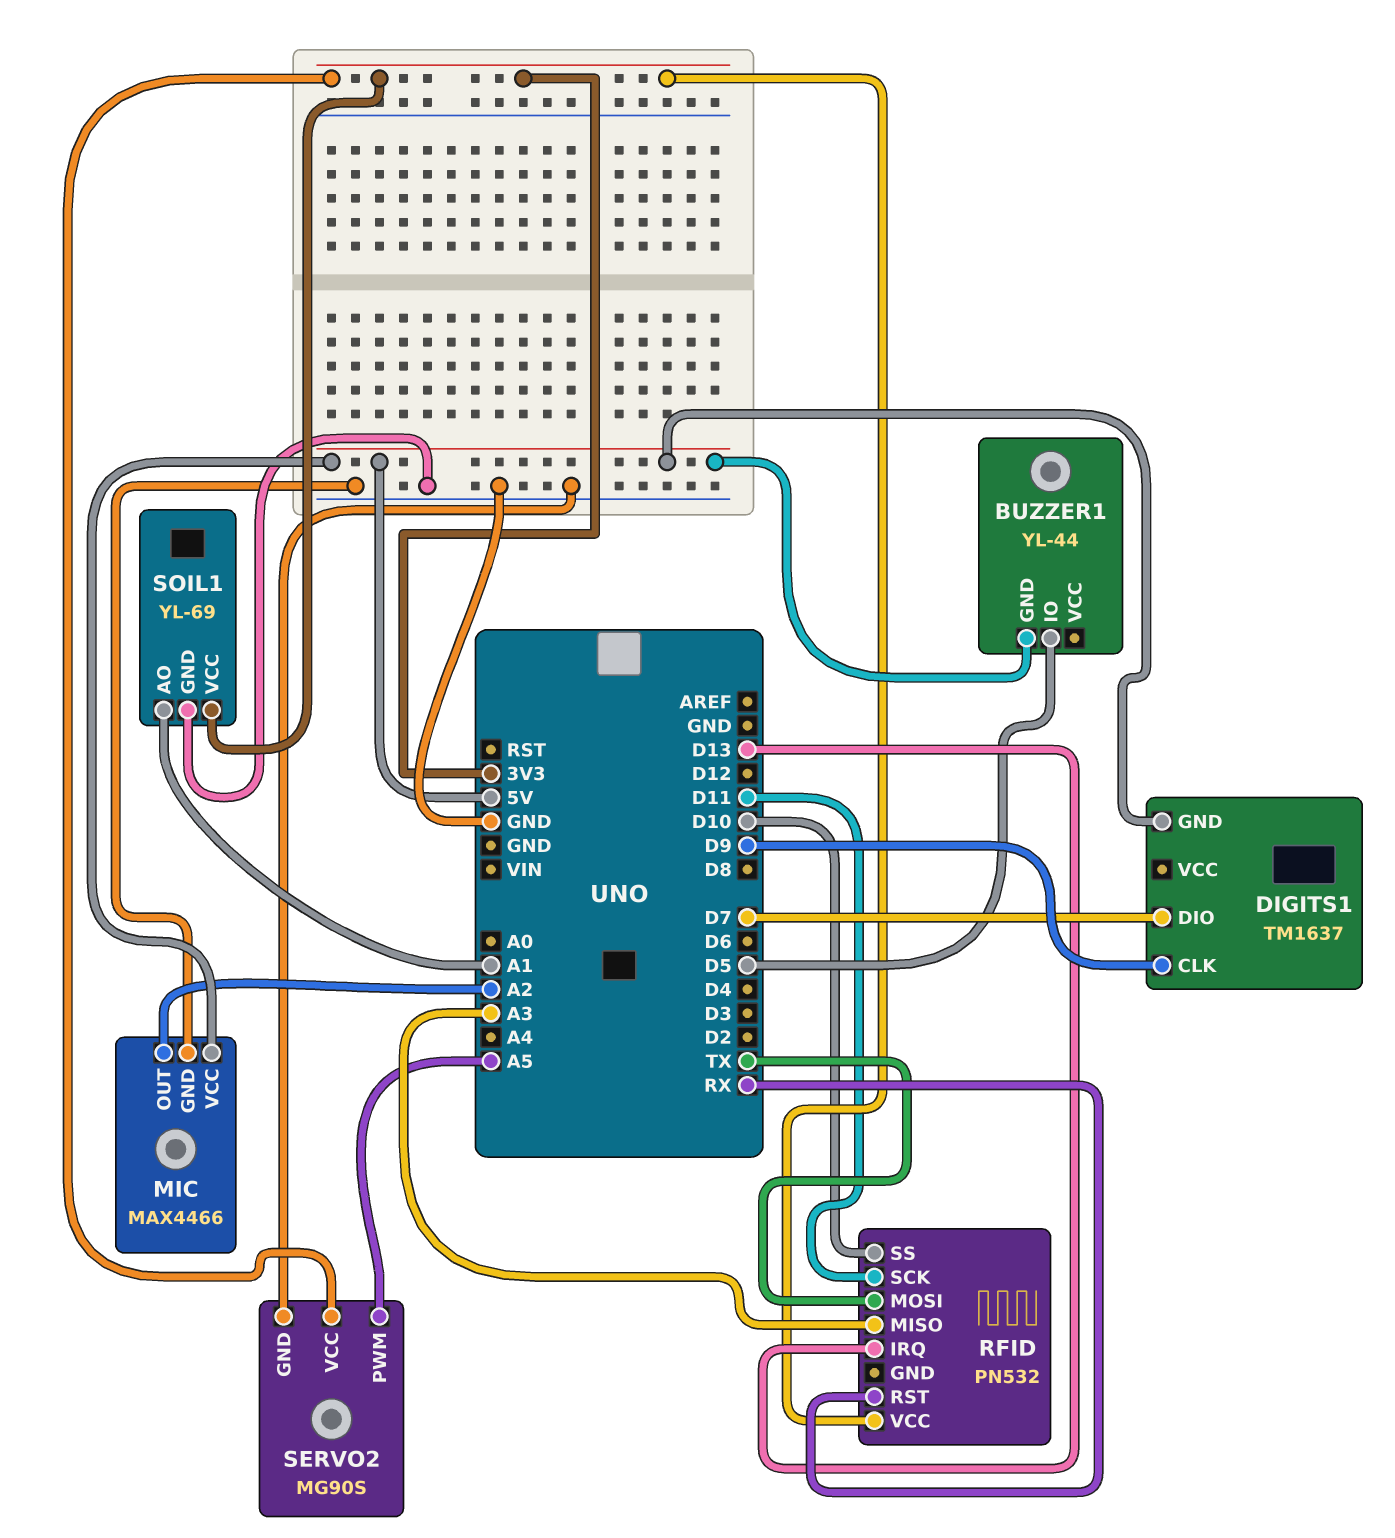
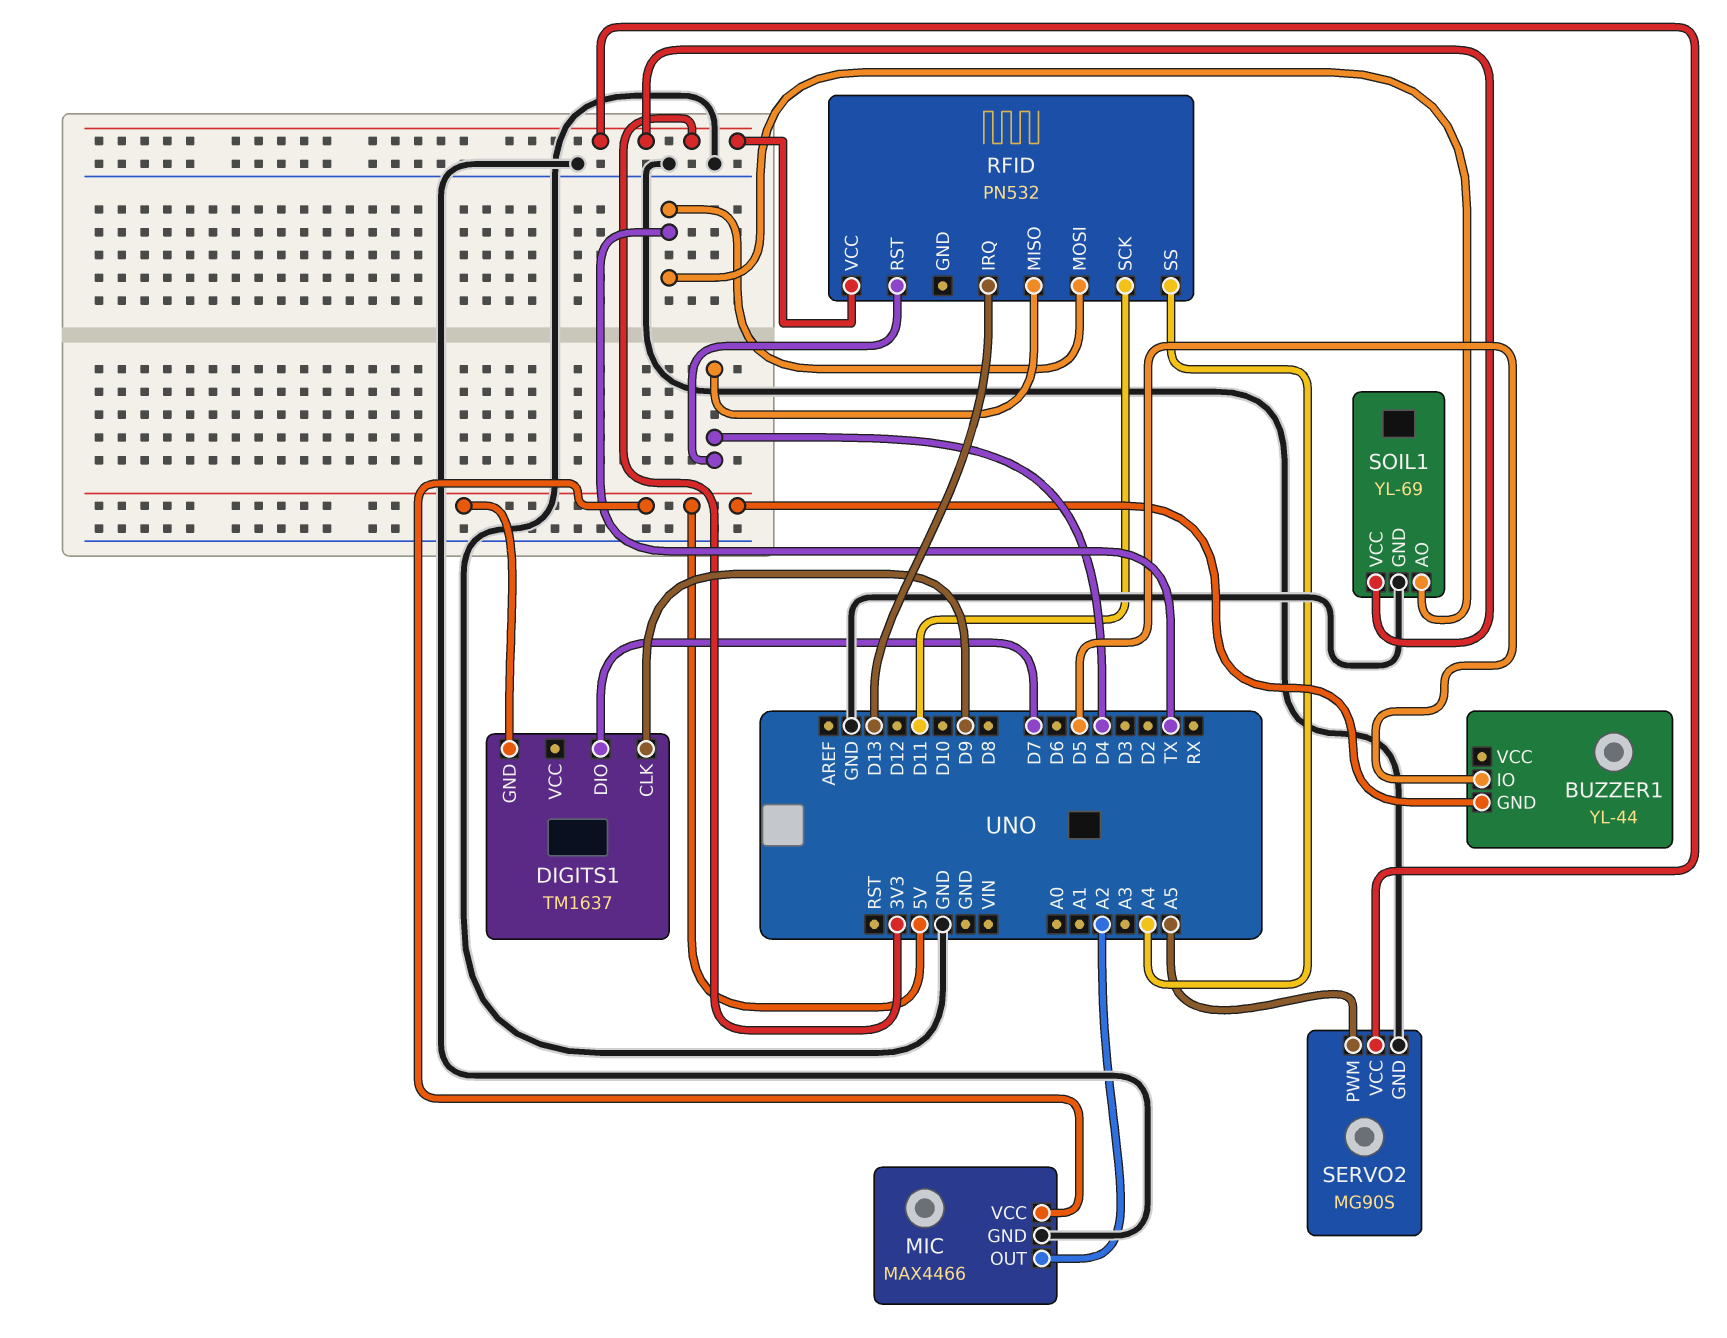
RFID pin MISO: A3 -> D4
RFID pin RST: RX -> D4
RFID pin SS: D10 -> A4
SOIL1 pin AO: A1 -> TX

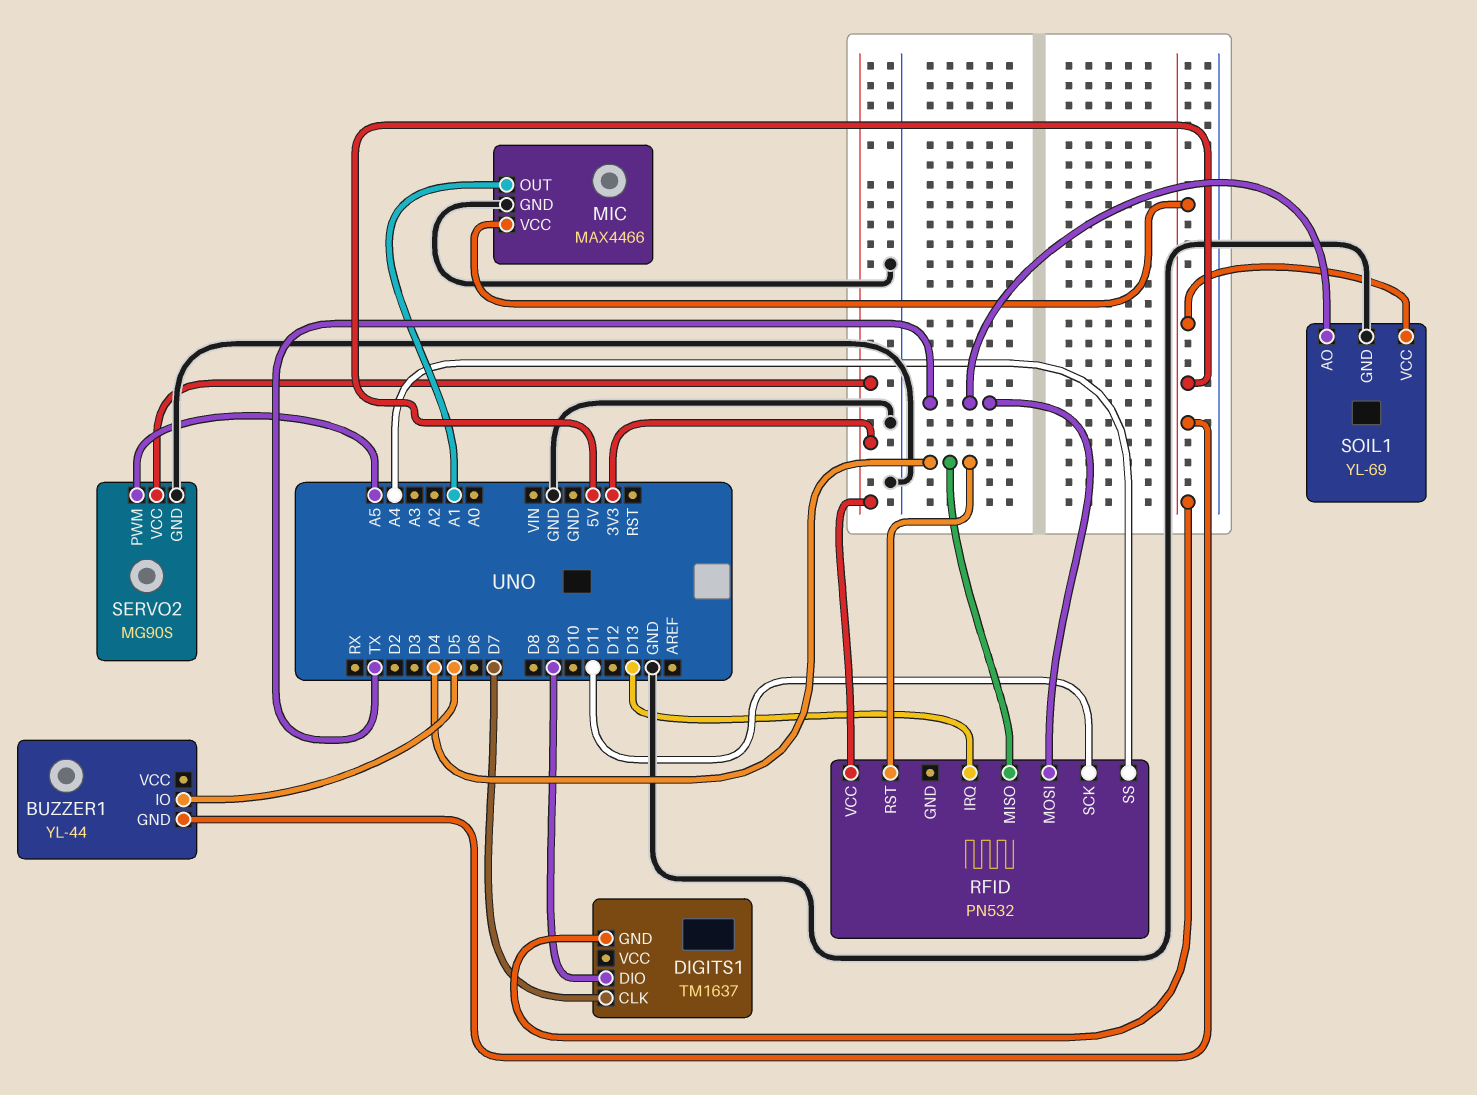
DIGITS1 pin CLK: D9 -> D7
DIGITS1 pin DIO: D7 -> D9
MIC pin OUT: A2 -> A1
SOIL1 pin VCC: 3V3 -> 5V

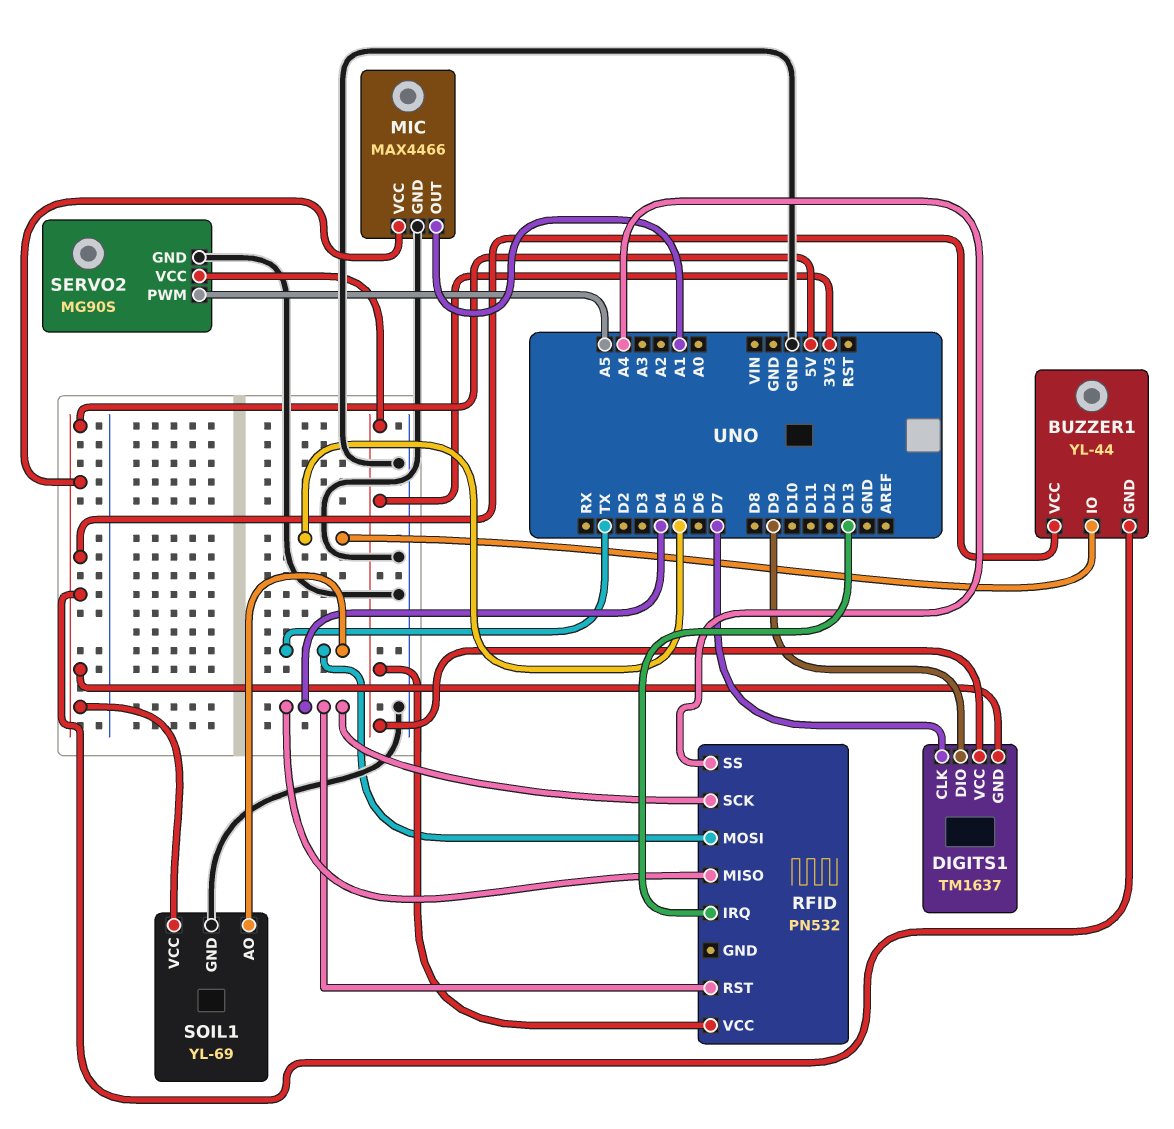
BUZZER1 pin VCC: none -> 5V
DIGITS1 pin VCC: none -> 3V3
RFID pin SCK: D11 -> D4

